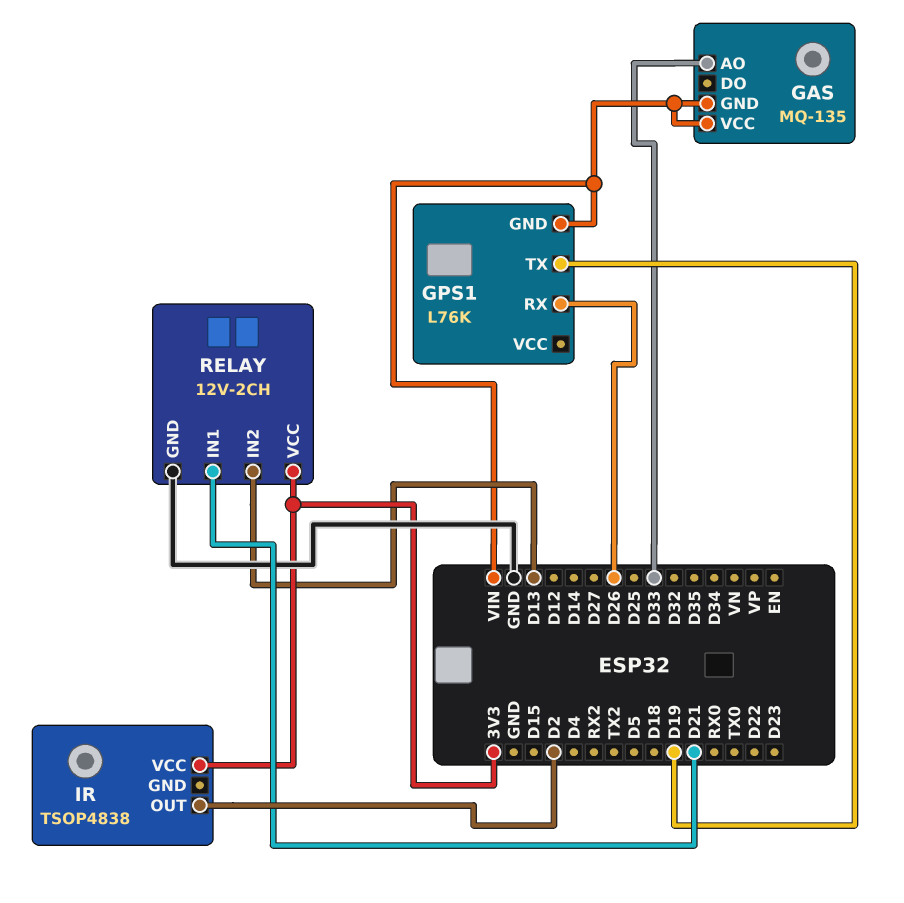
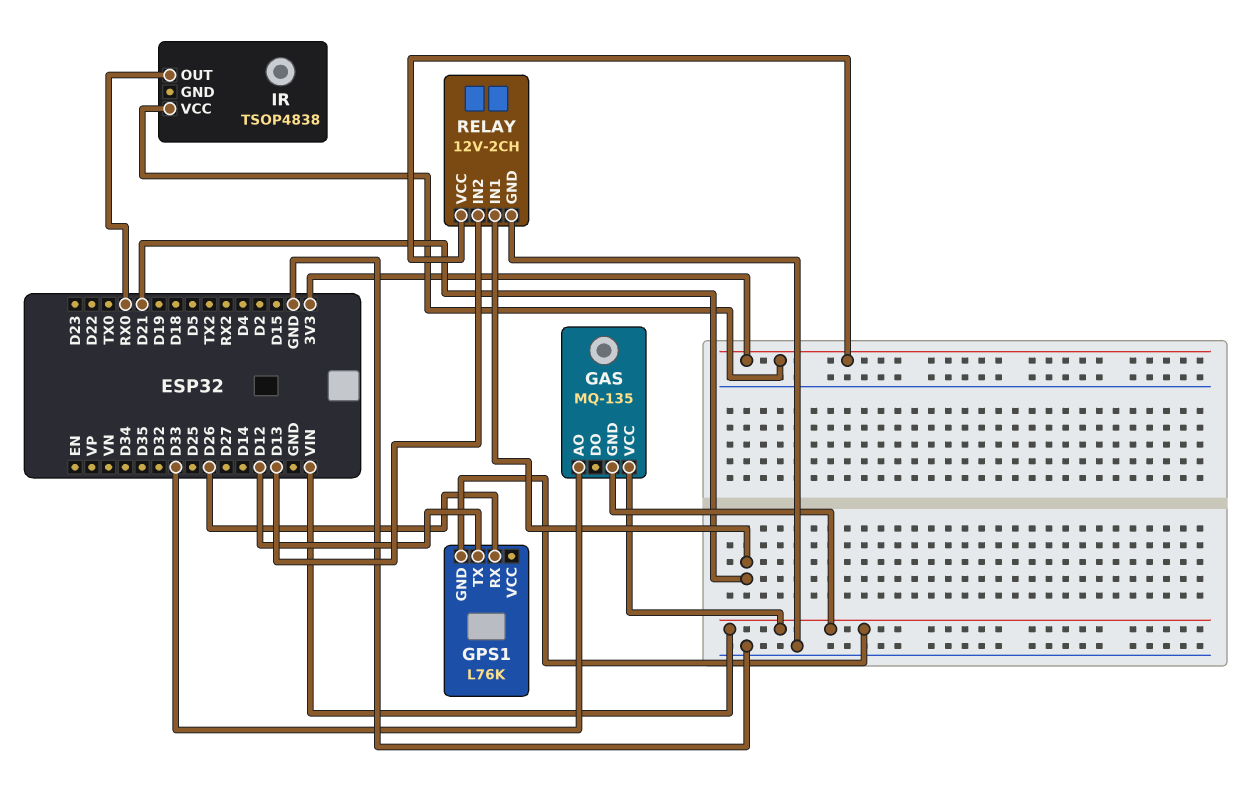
GPS1 pin TX: D19 -> D12
IR pin OUT: D2 -> RX0

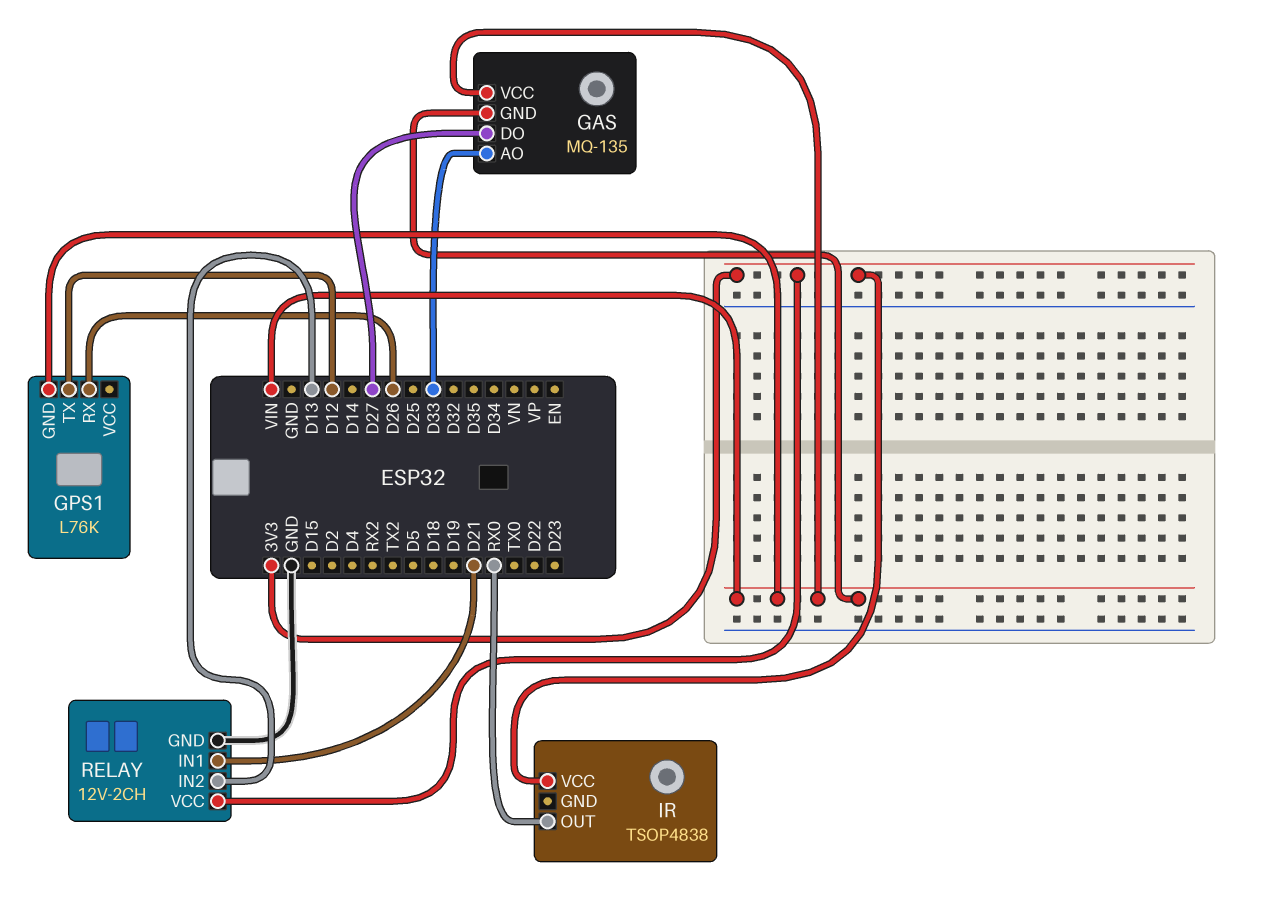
GAS pin DO: none -> D27

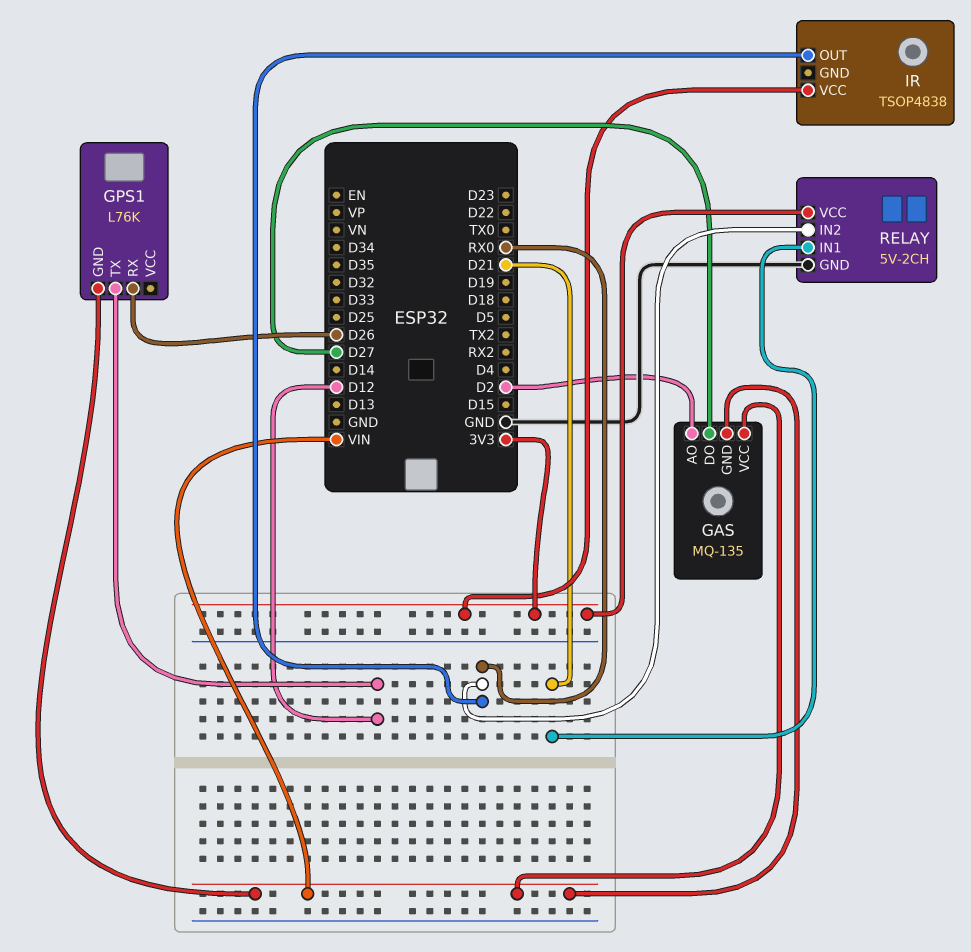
GAS pin AO: D33 -> D2
RELAY: 12V-2CH -> 5V-2CH
RELAY pin IN2: D13 -> RX0

